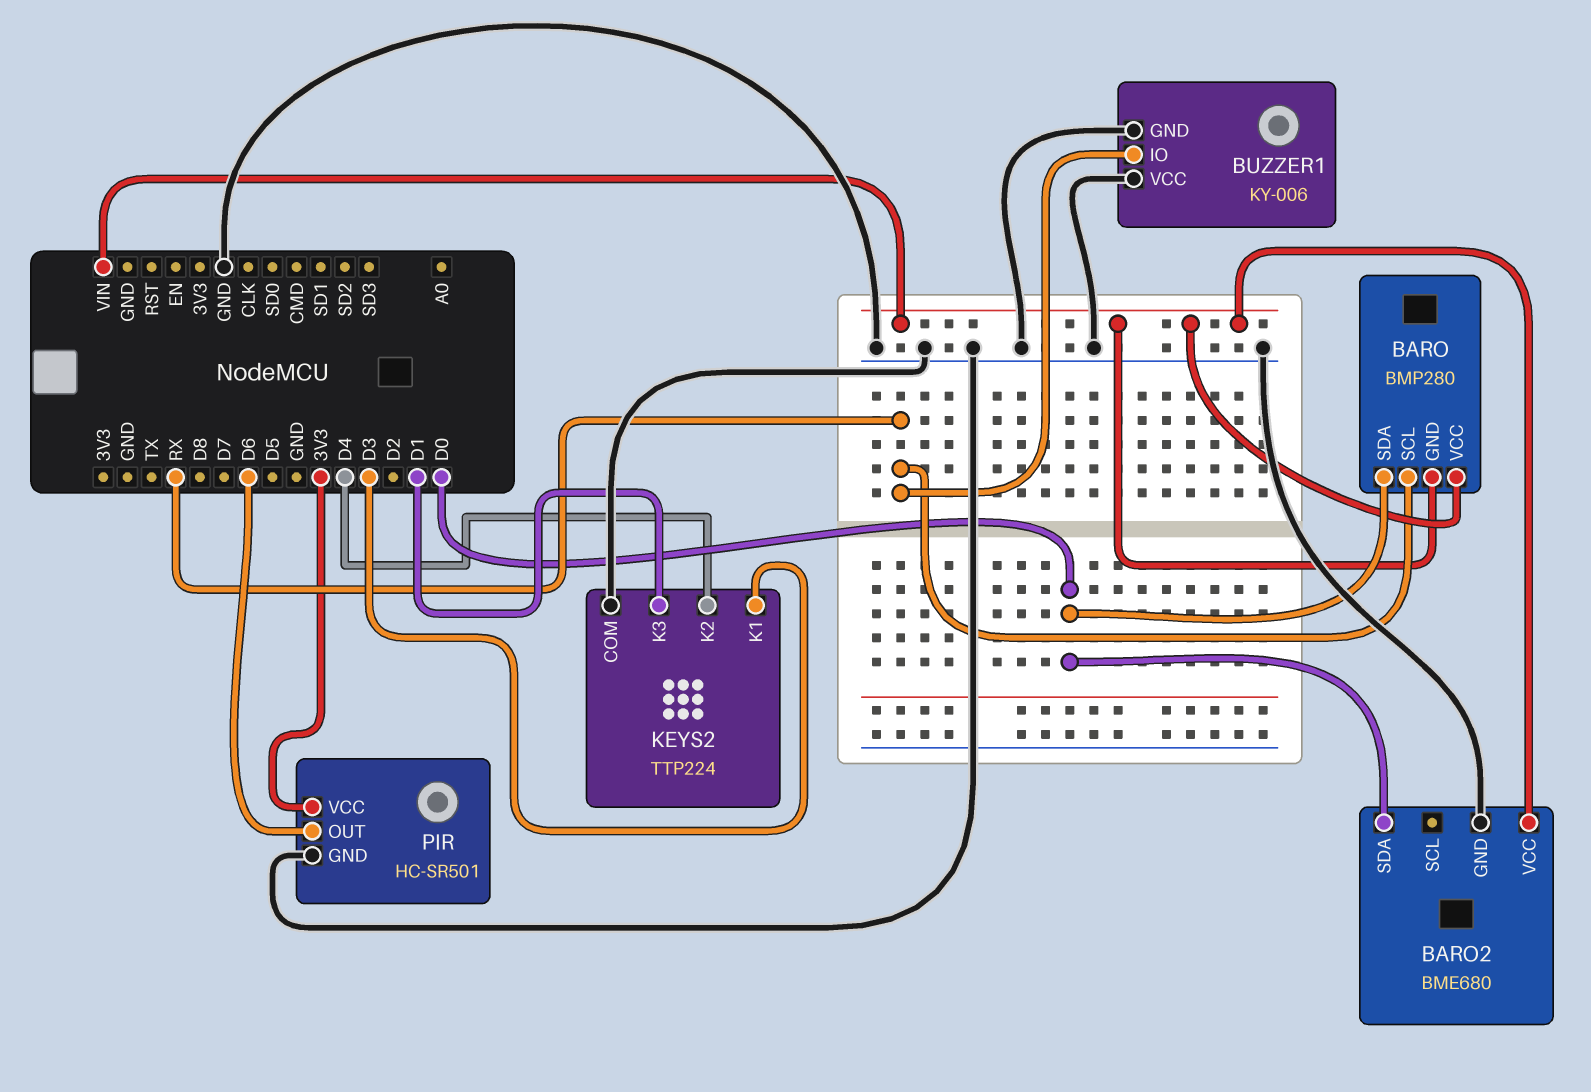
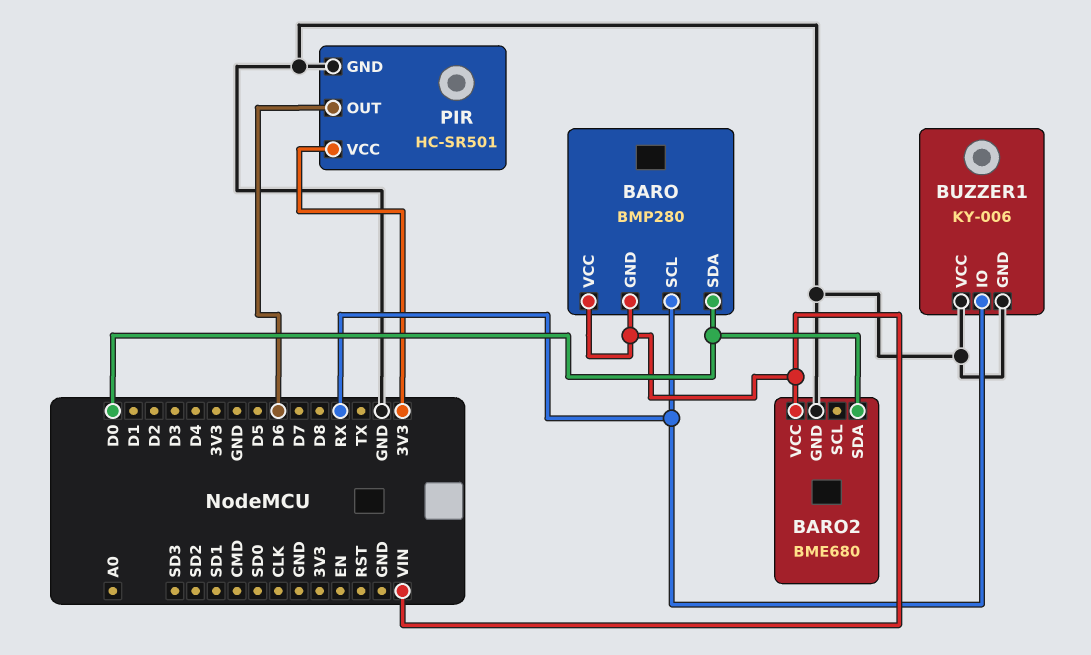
KEYS2: TTP224 -> none
KEYS2 pin COM: GND -> none
KEYS2 pin K1: D3 -> none
KEYS2 pin K2: D4 -> none
KEYS2 pin K3: D1 -> none

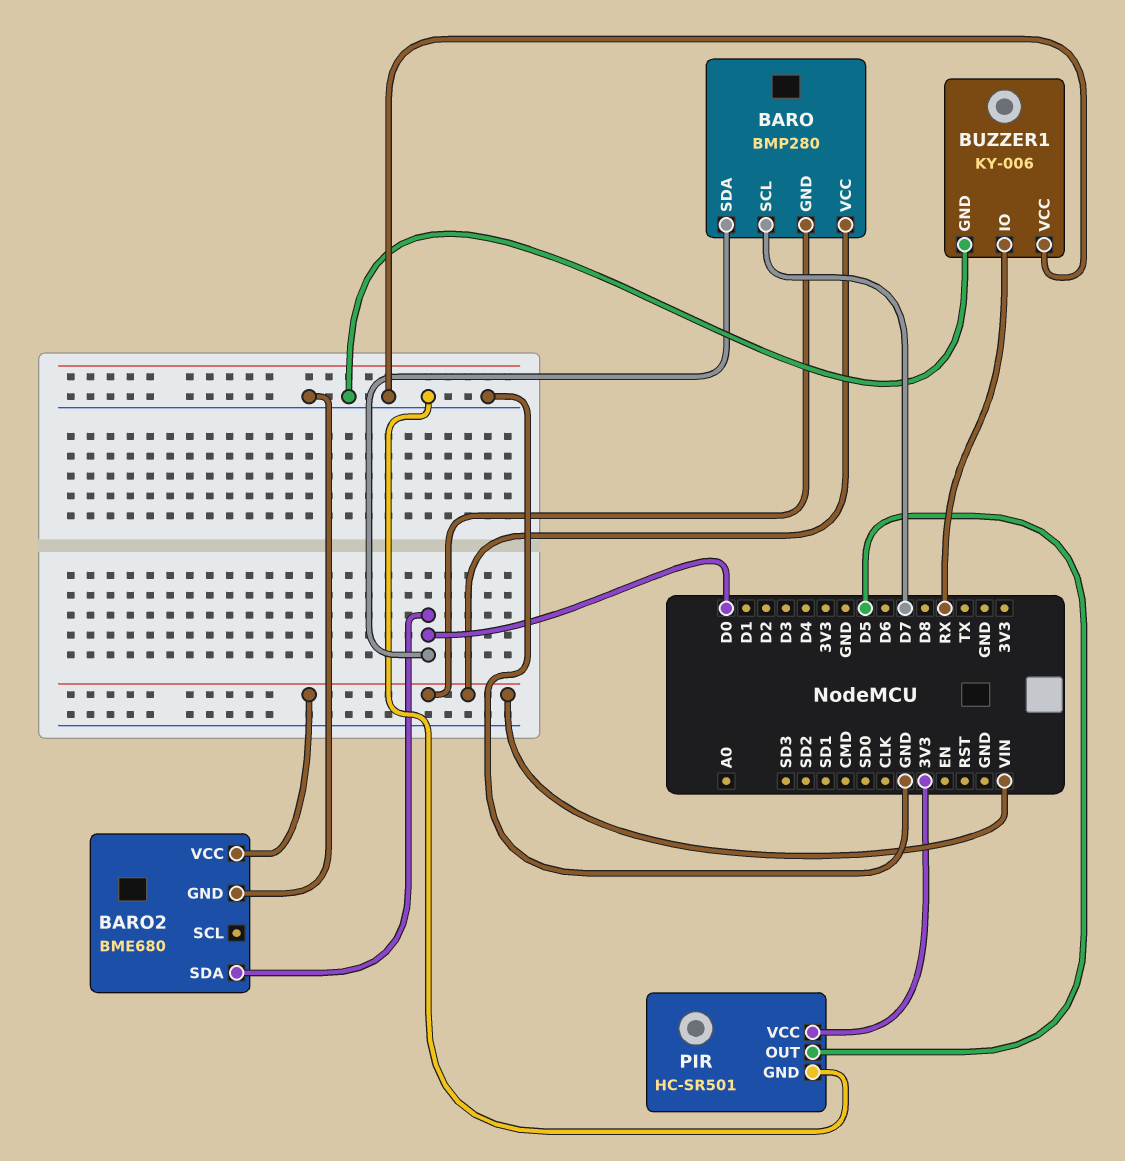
BARO pin SCL: RX -> D7
PIR pin OUT: D6 -> D5

